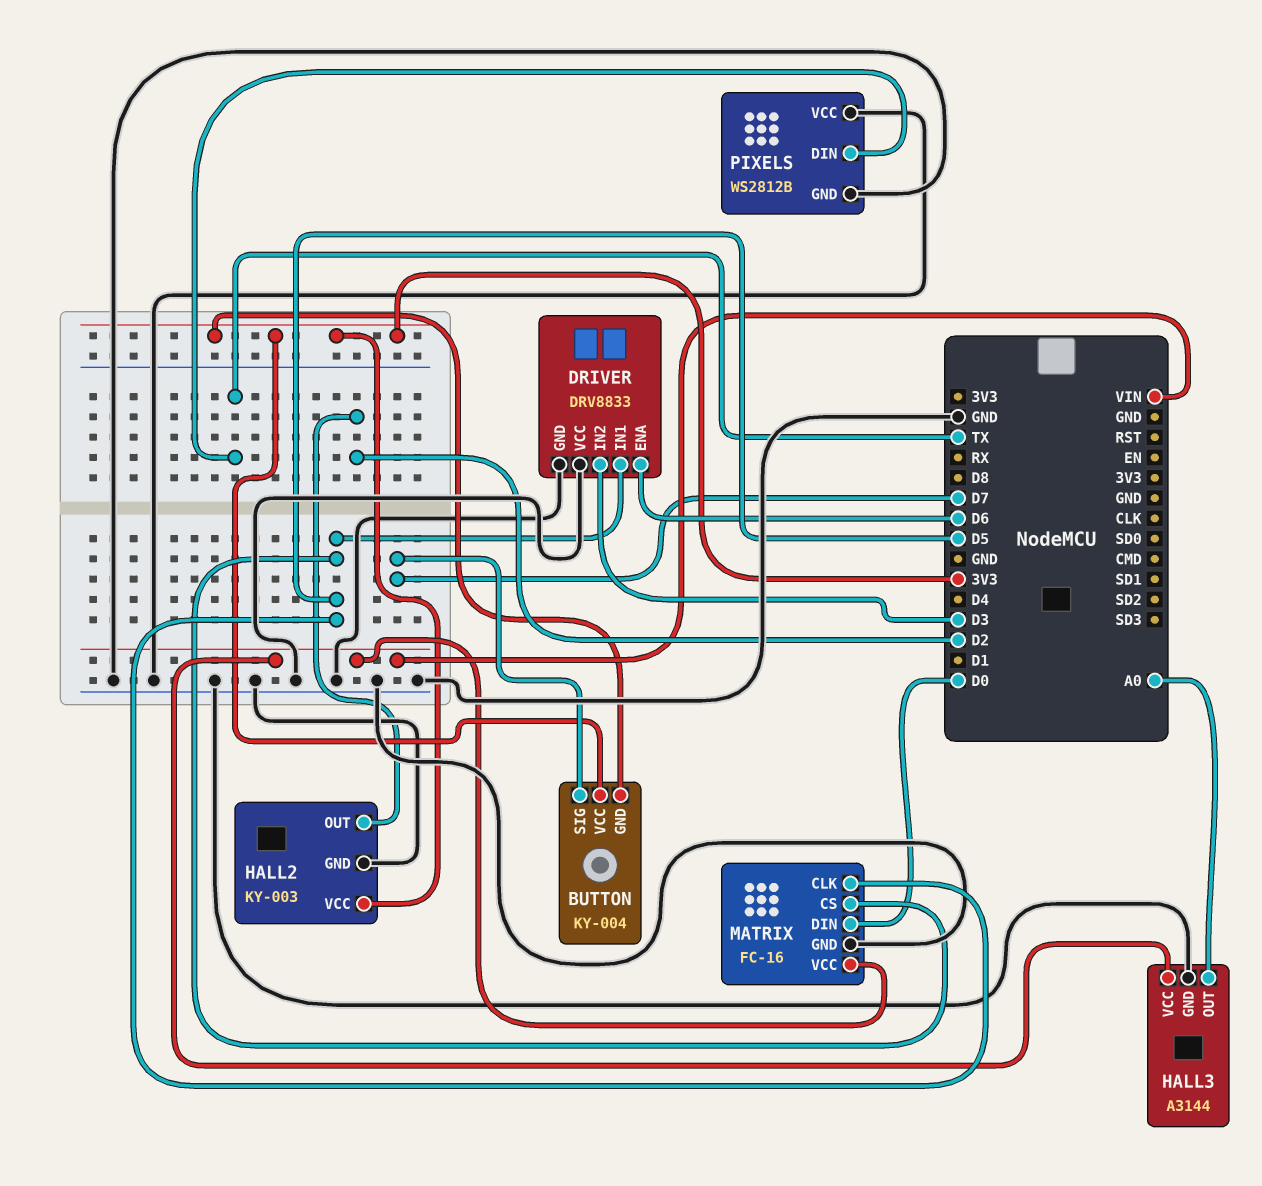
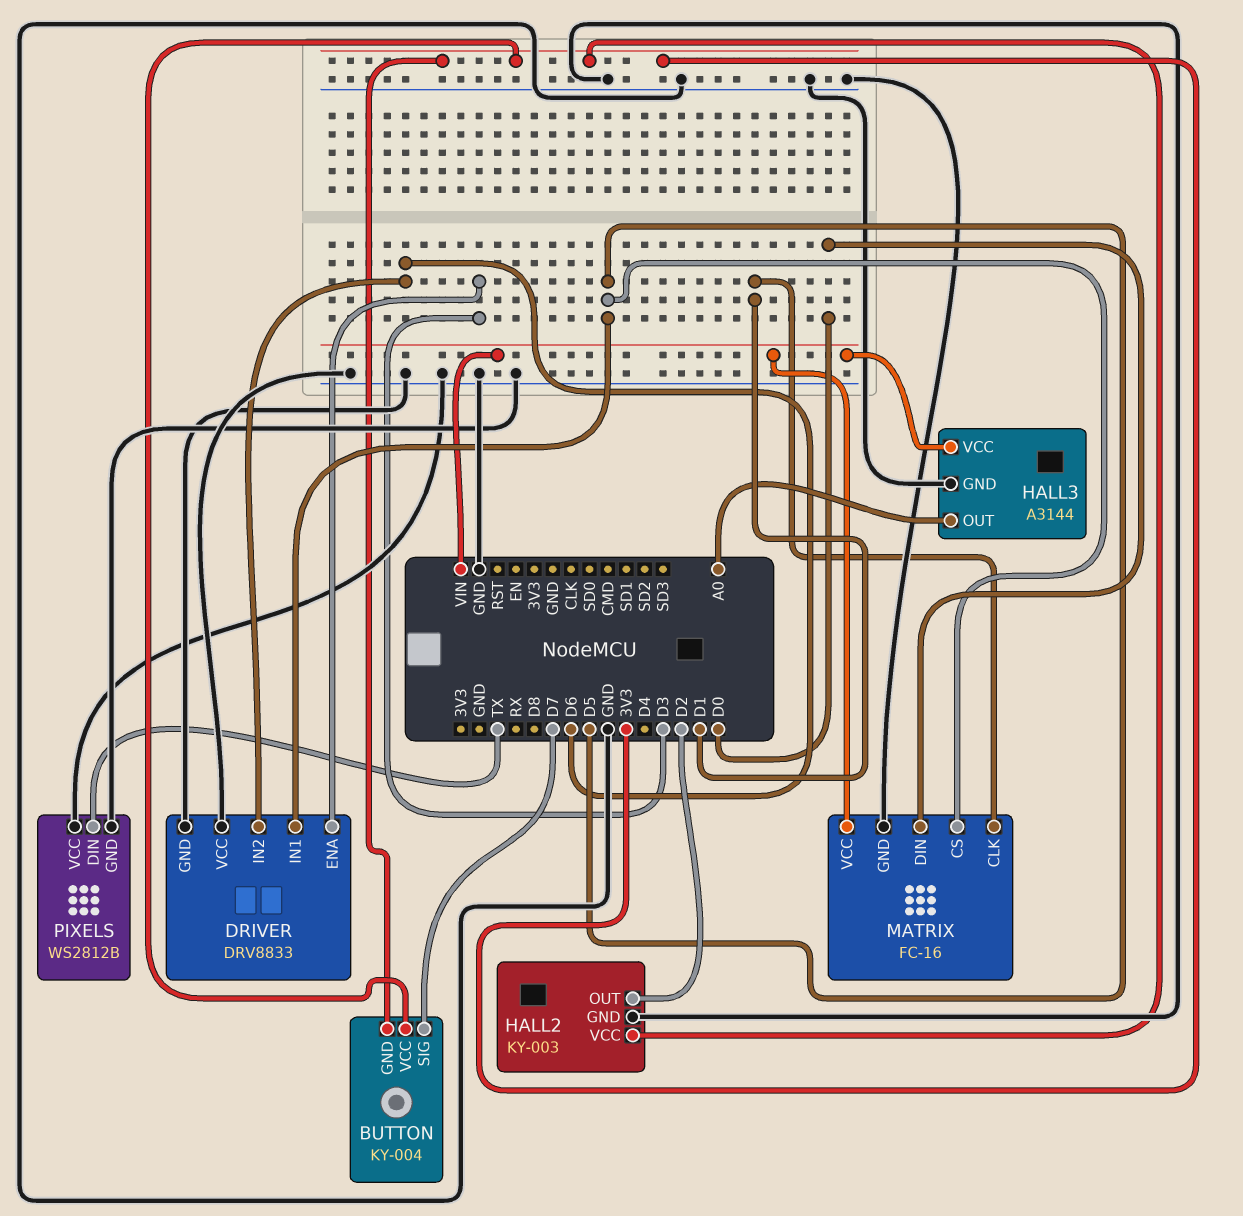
DRIVER pin ENA: D6 -> D3
DRIVER pin IN2: D3 -> D6
MATRIX pin CLK: D5 -> D1

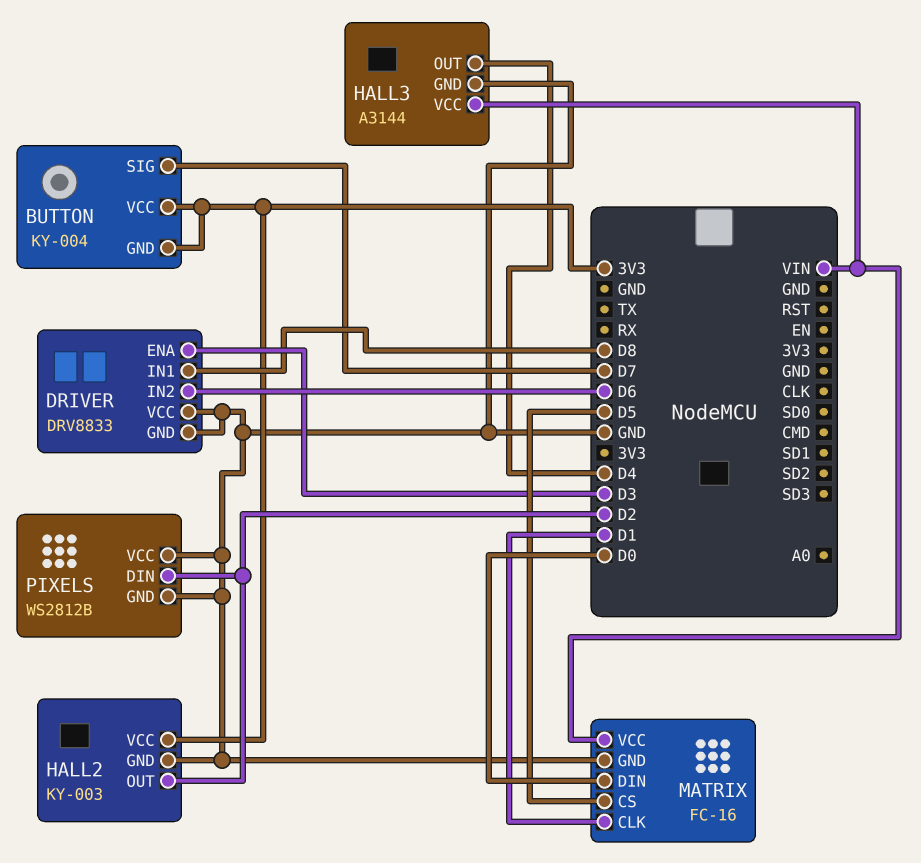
DRIVER pin IN1: D5 -> D8
HALL3 pin OUT: A0 -> D4
PIXELS pin DIN: TX -> D2

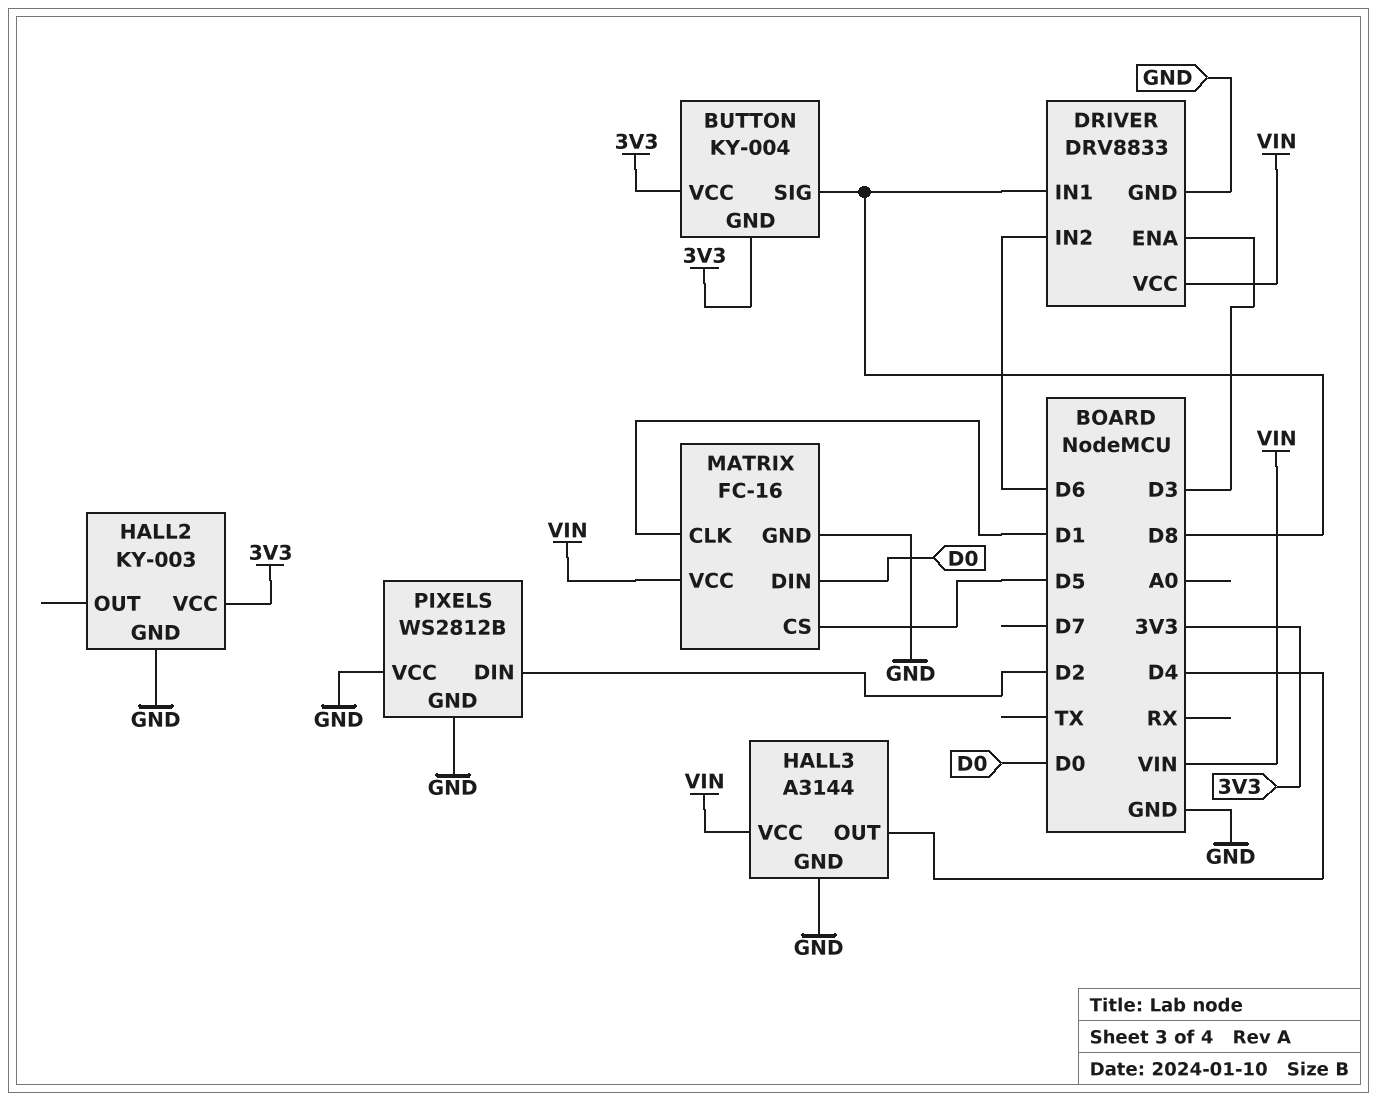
BUTTON pin SIG: D7 -> D8
DRIVER pin VCC: GND -> VIN
HALL2 pin OUT: D2 -> none

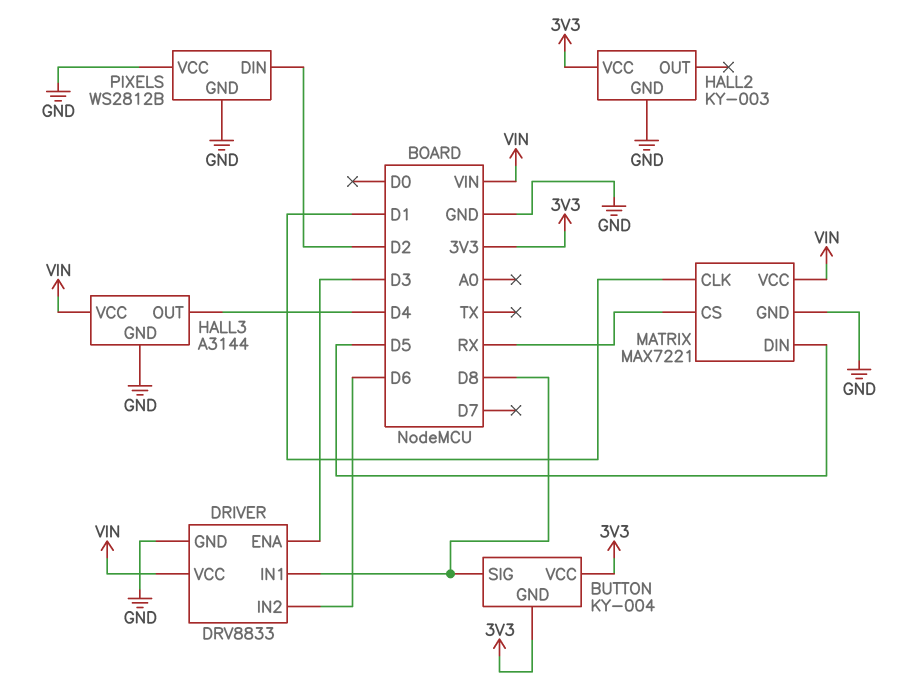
MATRIX: FC-16 -> MAX7221
MATRIX pin CS: D5 -> RX
MATRIX pin DIN: D0 -> D5

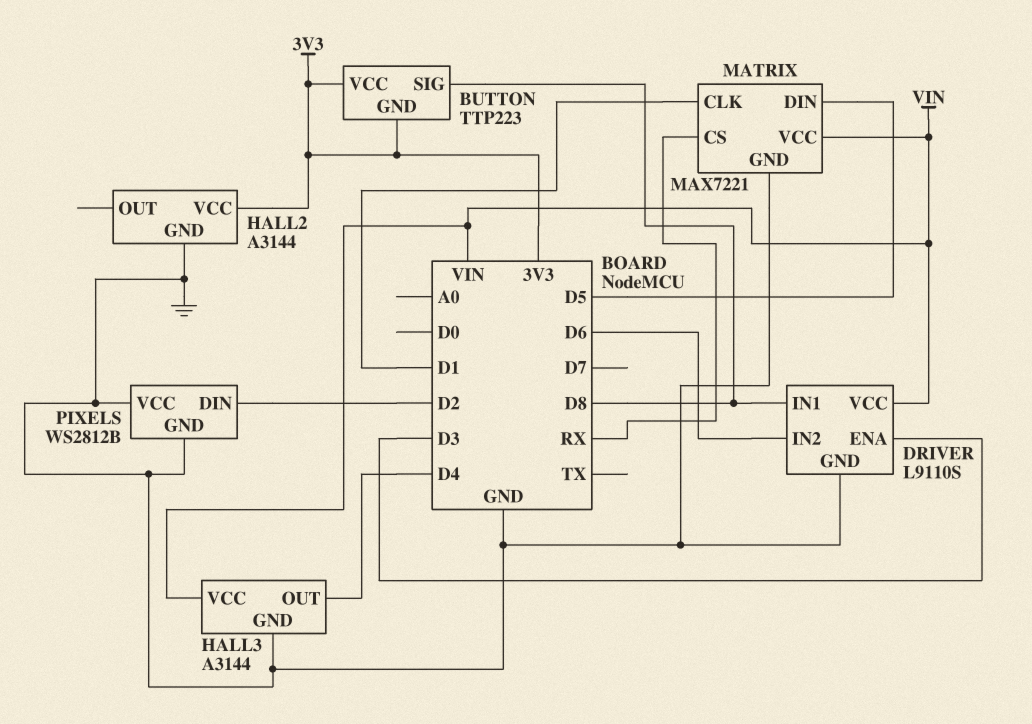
BUTTON: KY-004 -> TTP223
DRIVER: DRV8833 -> L9110S
HALL2: KY-003 -> A3144

